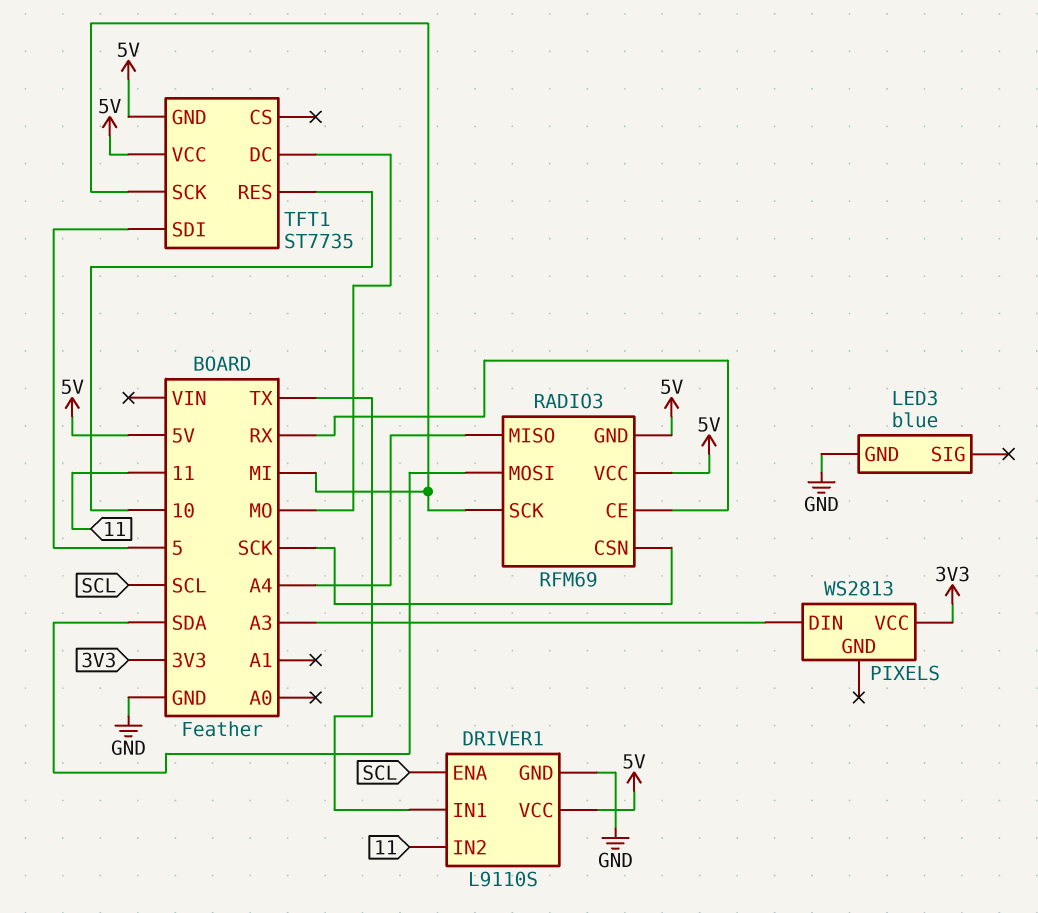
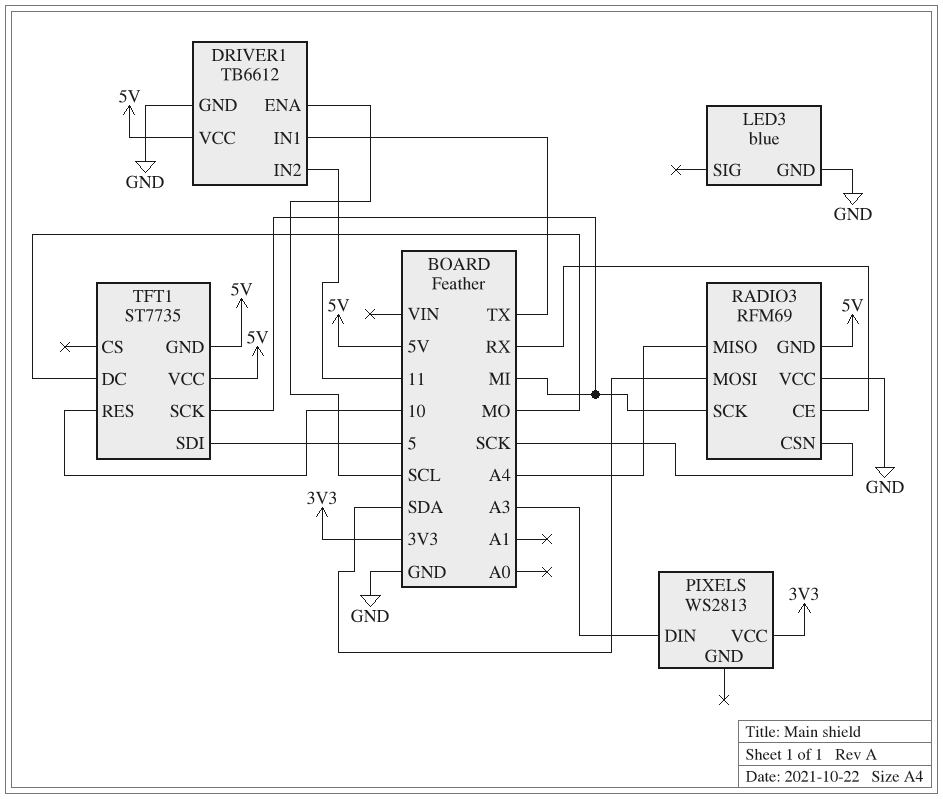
DRIVER1: L9110S -> TB6612
RADIO3 pin VCC: 5V -> GND

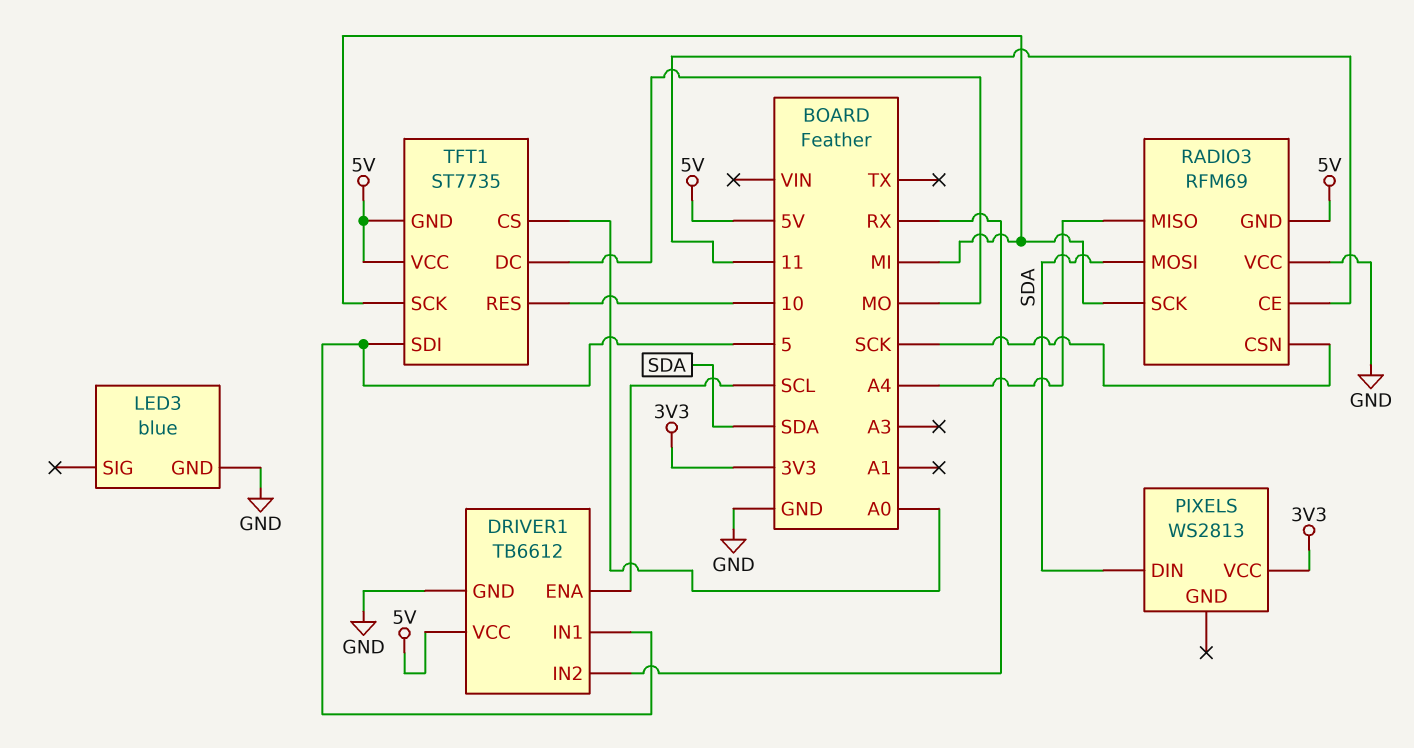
DRIVER1 pin IN1: TX -> 5
DRIVER1 pin IN2: 11 -> RX
PIXELS pin DIN: A3 -> SDA
RADIO3 pin CE: RX -> 11
TFT1 pin CS: none -> A0

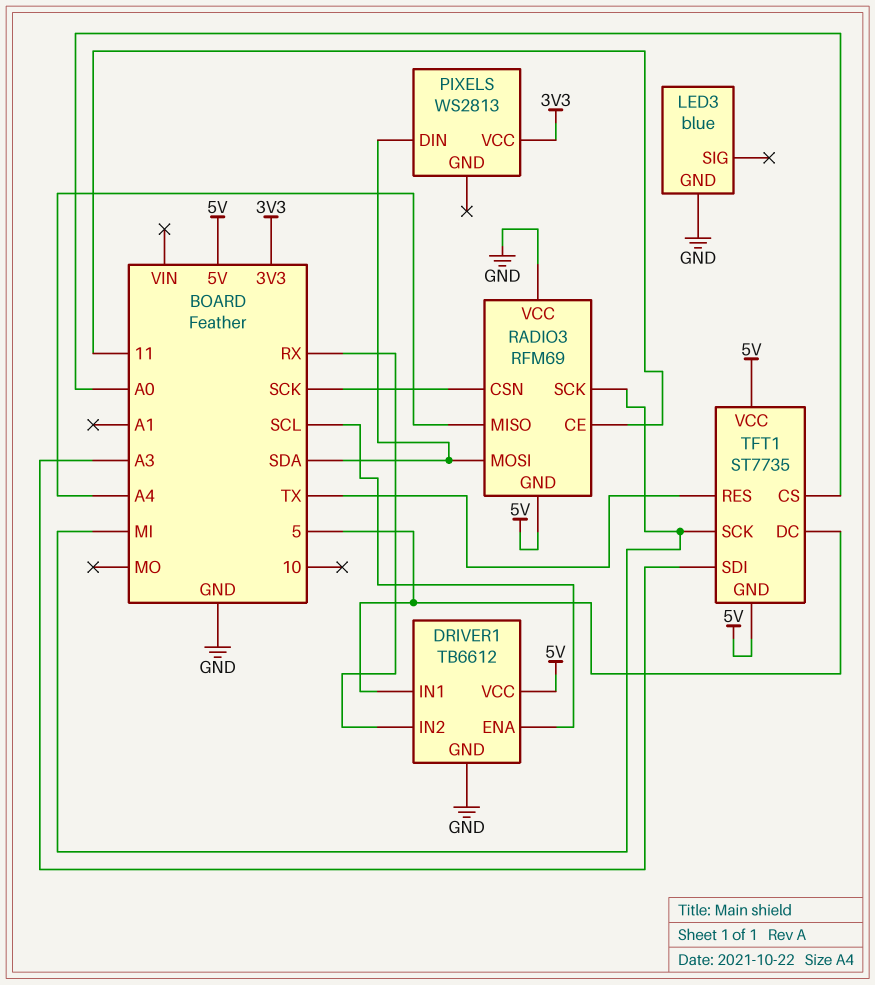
TFT1 pin DC: MO -> 5
TFT1 pin RES: 10 -> TX
TFT1 pin SDI: 5 -> A3

